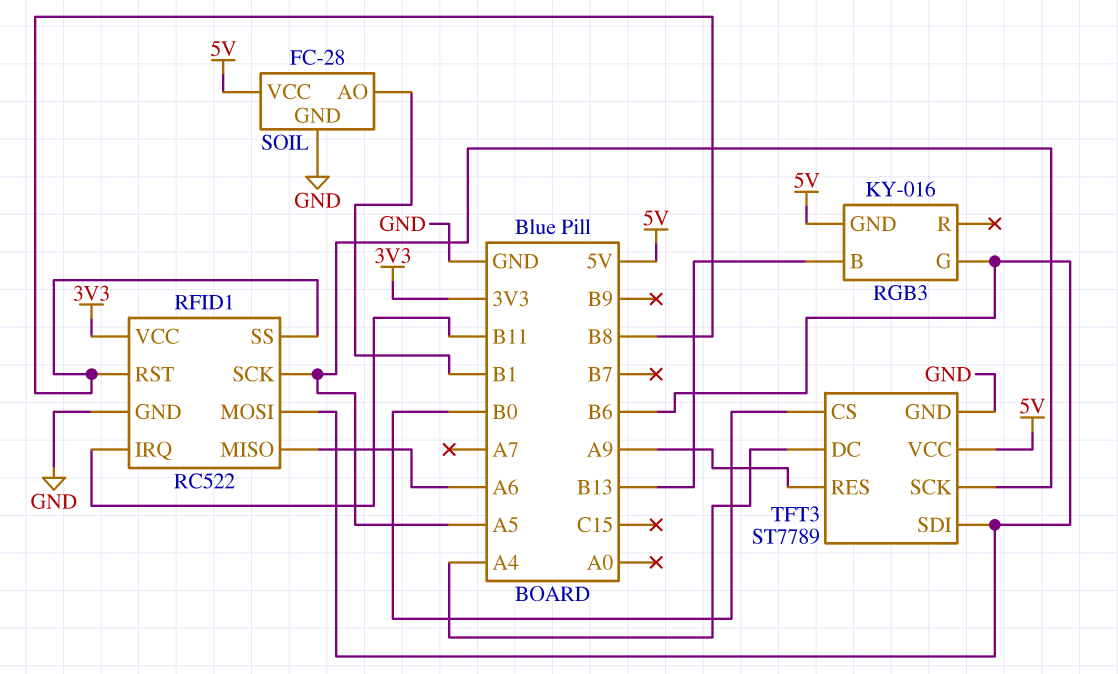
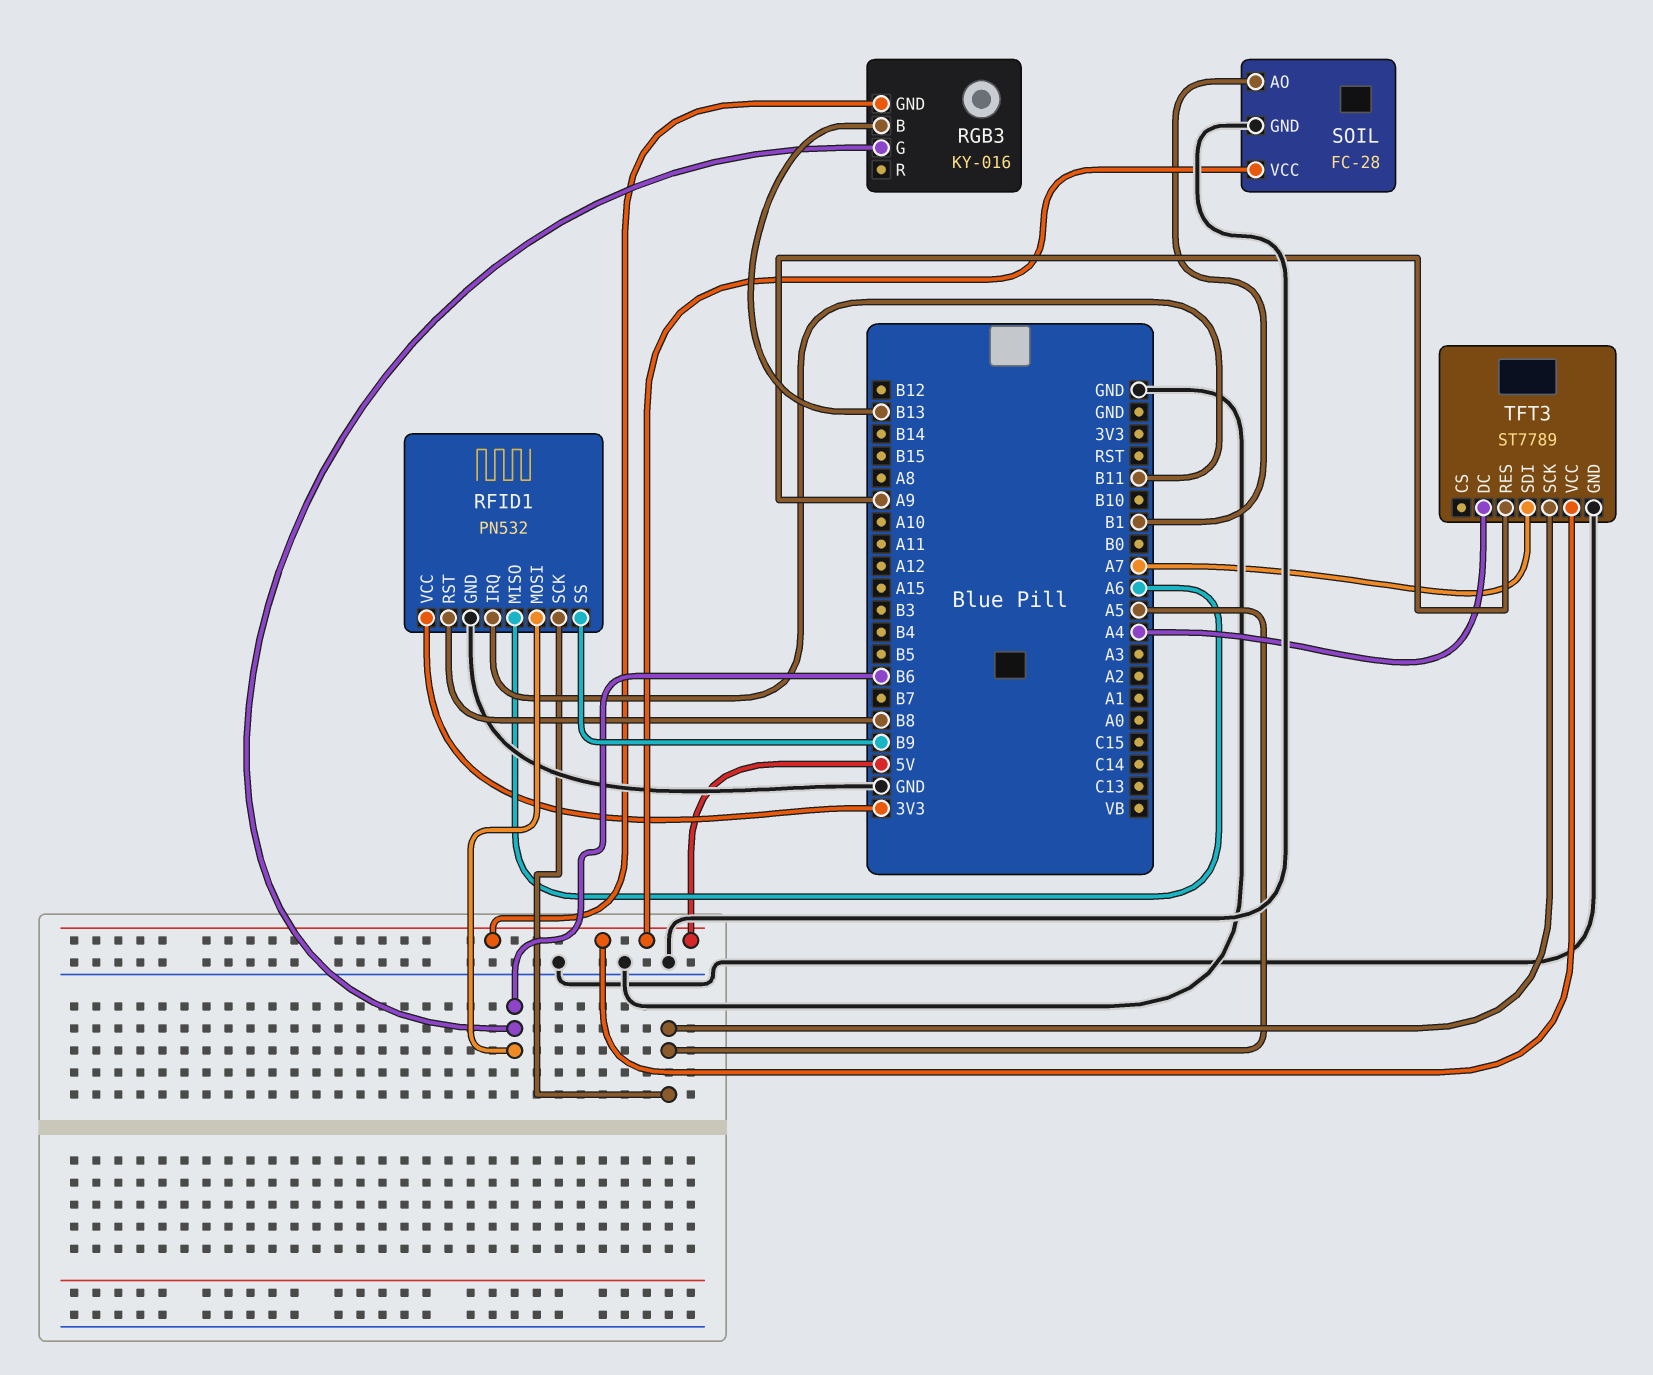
RFID1: RC522 -> PN532
RFID1 pin SS: B8 -> B9
TFT3 pin CS: B0 -> none
TFT3 pin SDI: B6 -> A7

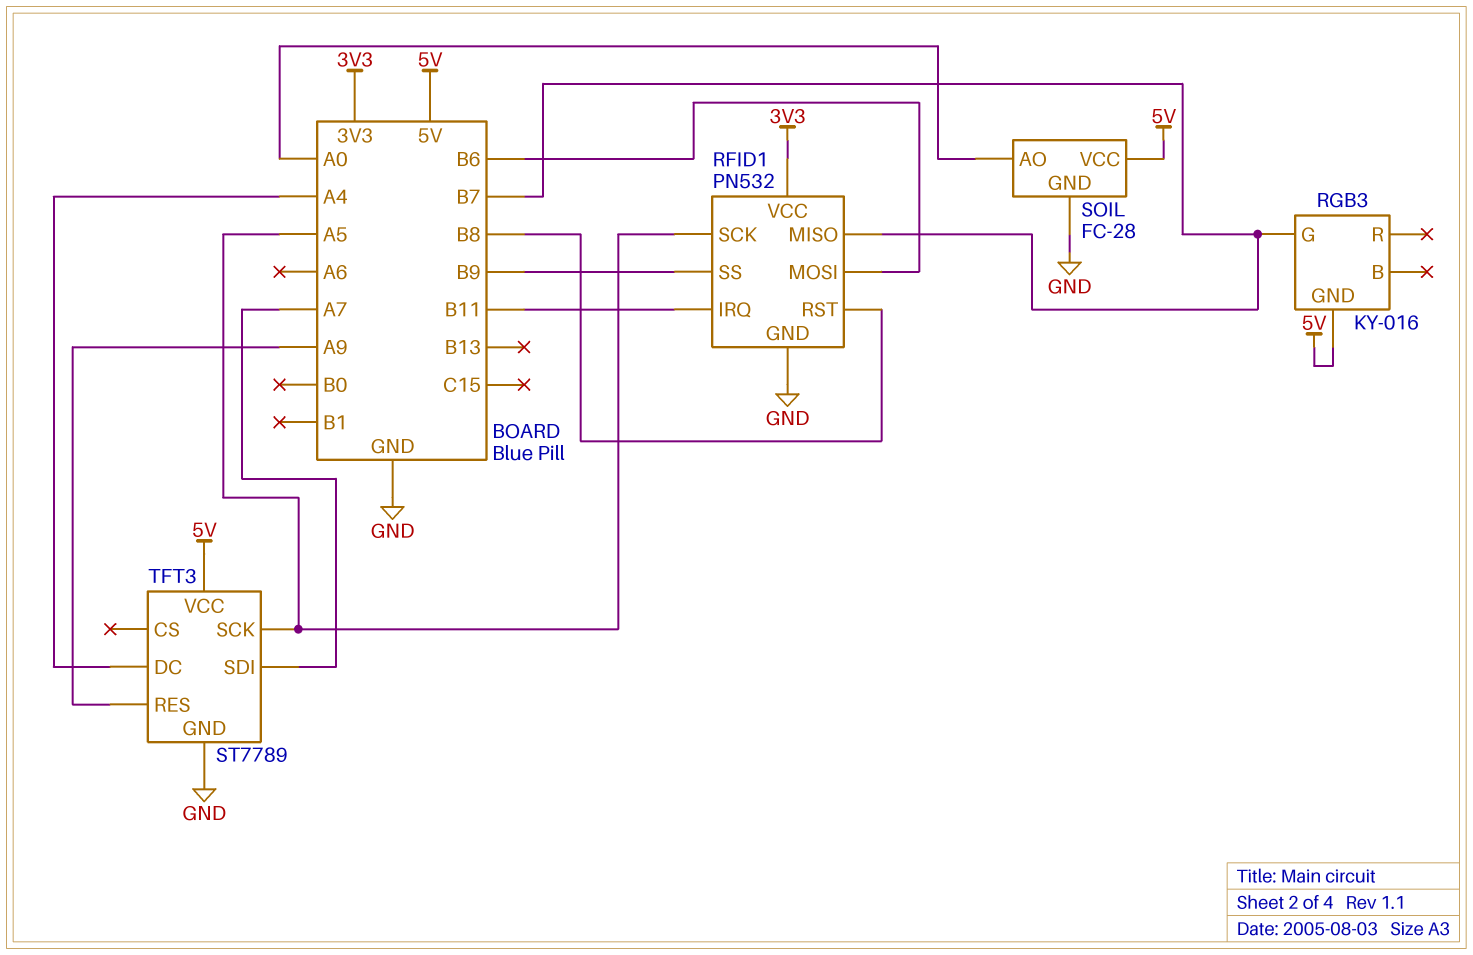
RFID1 pin MISO: A6 -> B7
RGB3 pin B: B13 -> none
RGB3 pin G: B6 -> B7
SOIL pin AO: B1 -> A0

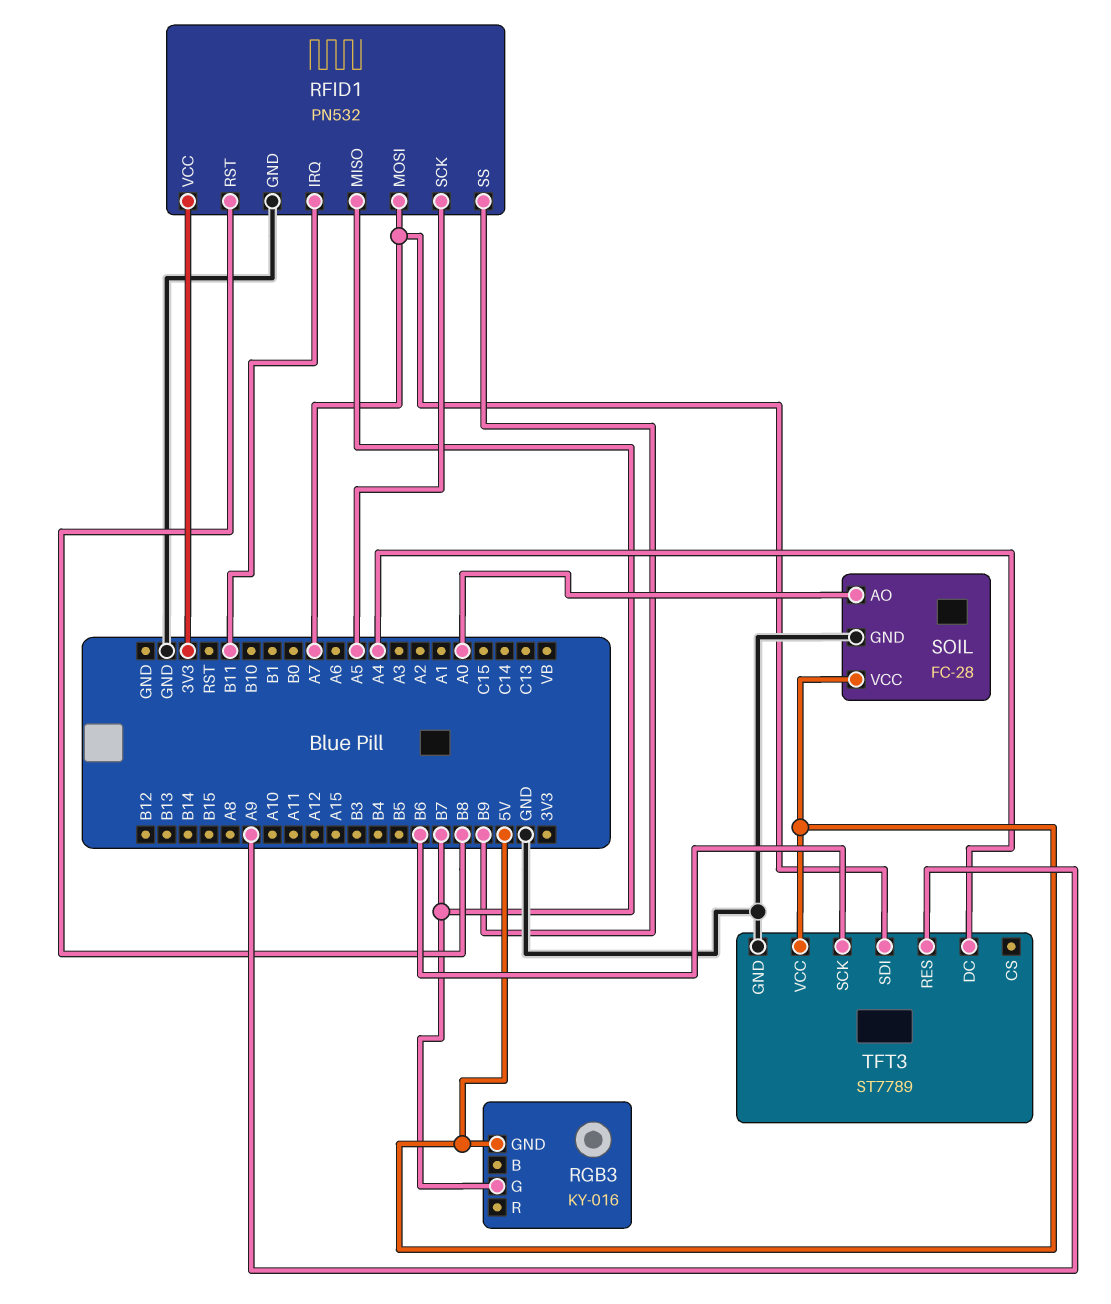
RFID1 pin MOSI: B6 -> A7
TFT3 pin SCK: A5 -> B6

